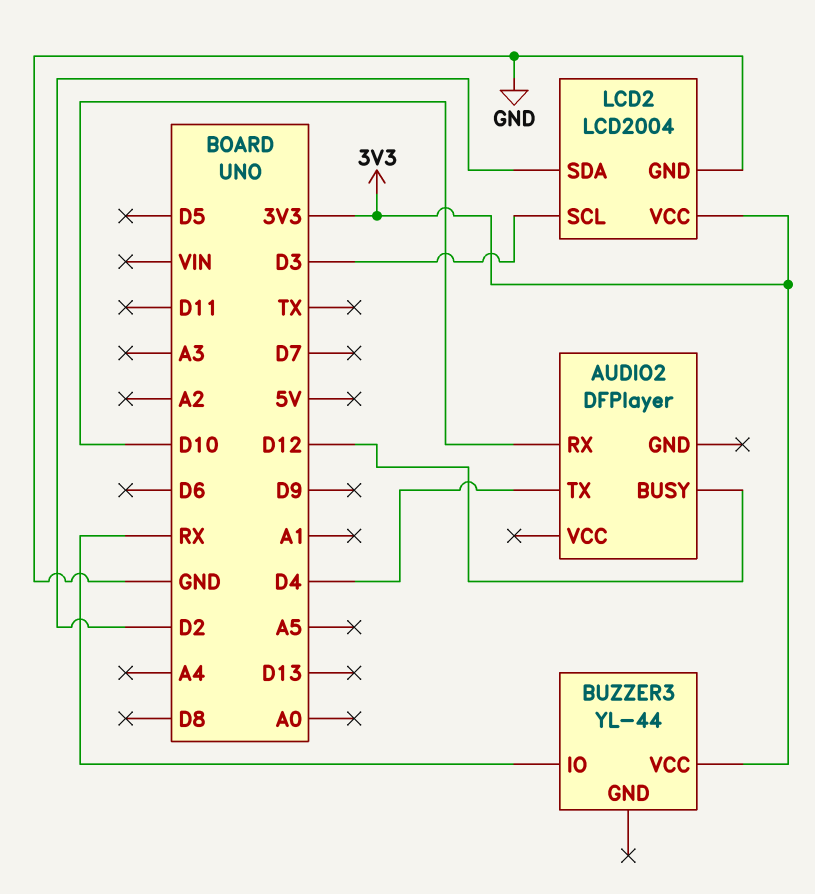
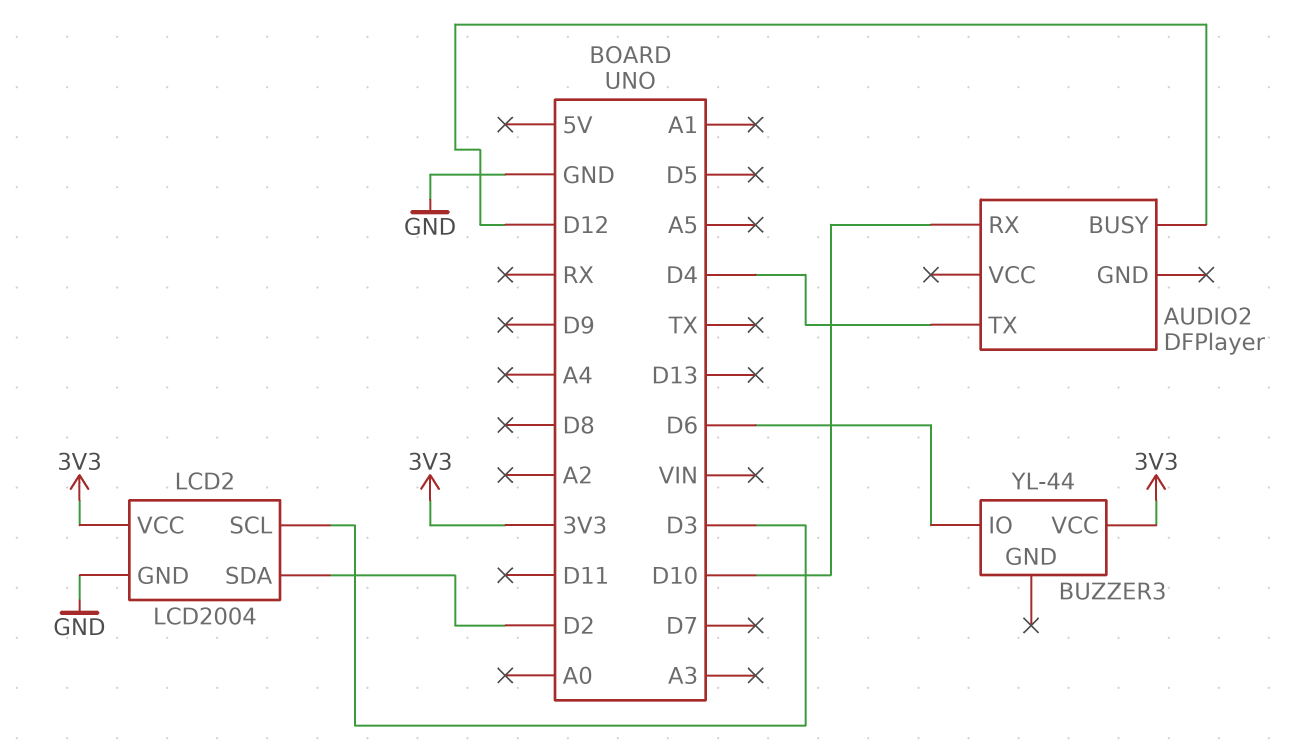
BUZZER3 pin IO: RX -> D6

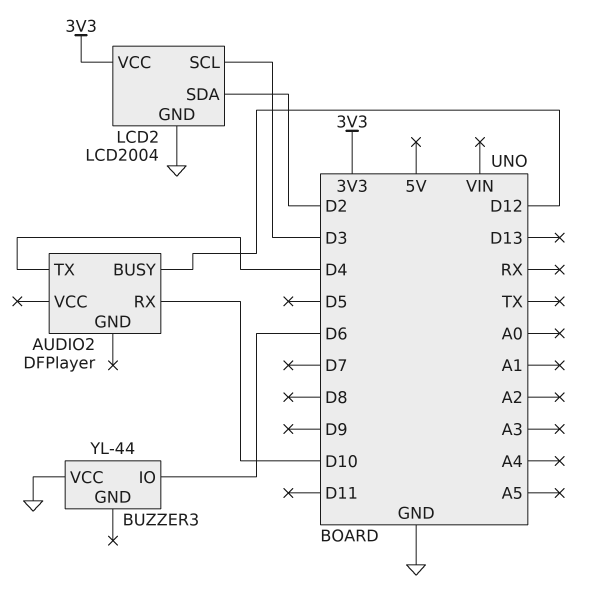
BUZZER3 pin VCC: 3V3 -> GND

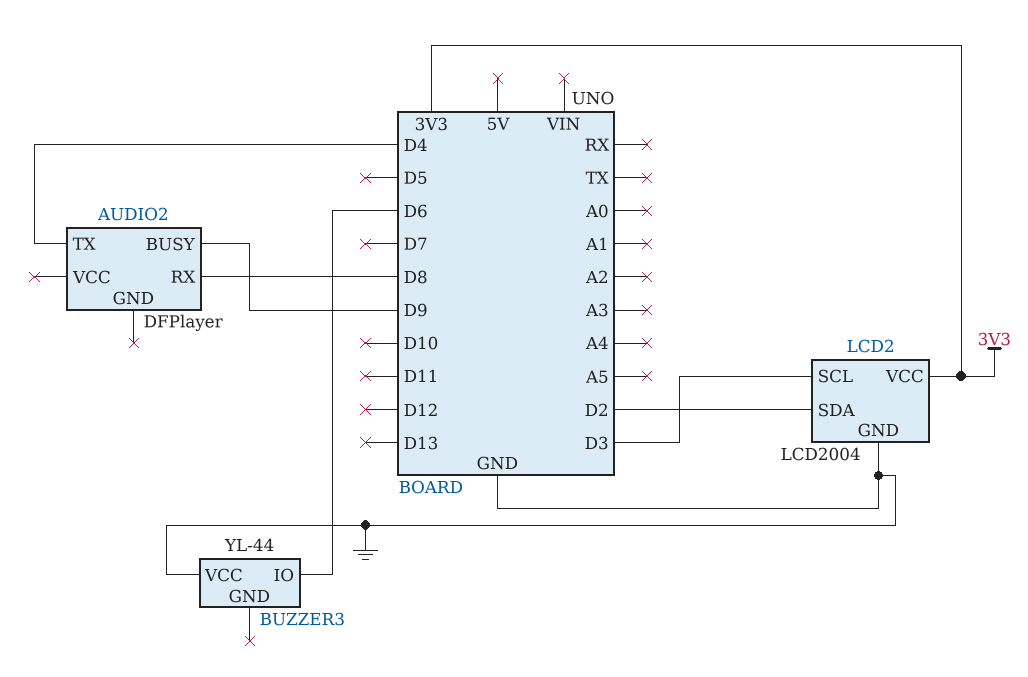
AUDIO2 pin BUSY: D12 -> D9
AUDIO2 pin RX: D10 -> D8

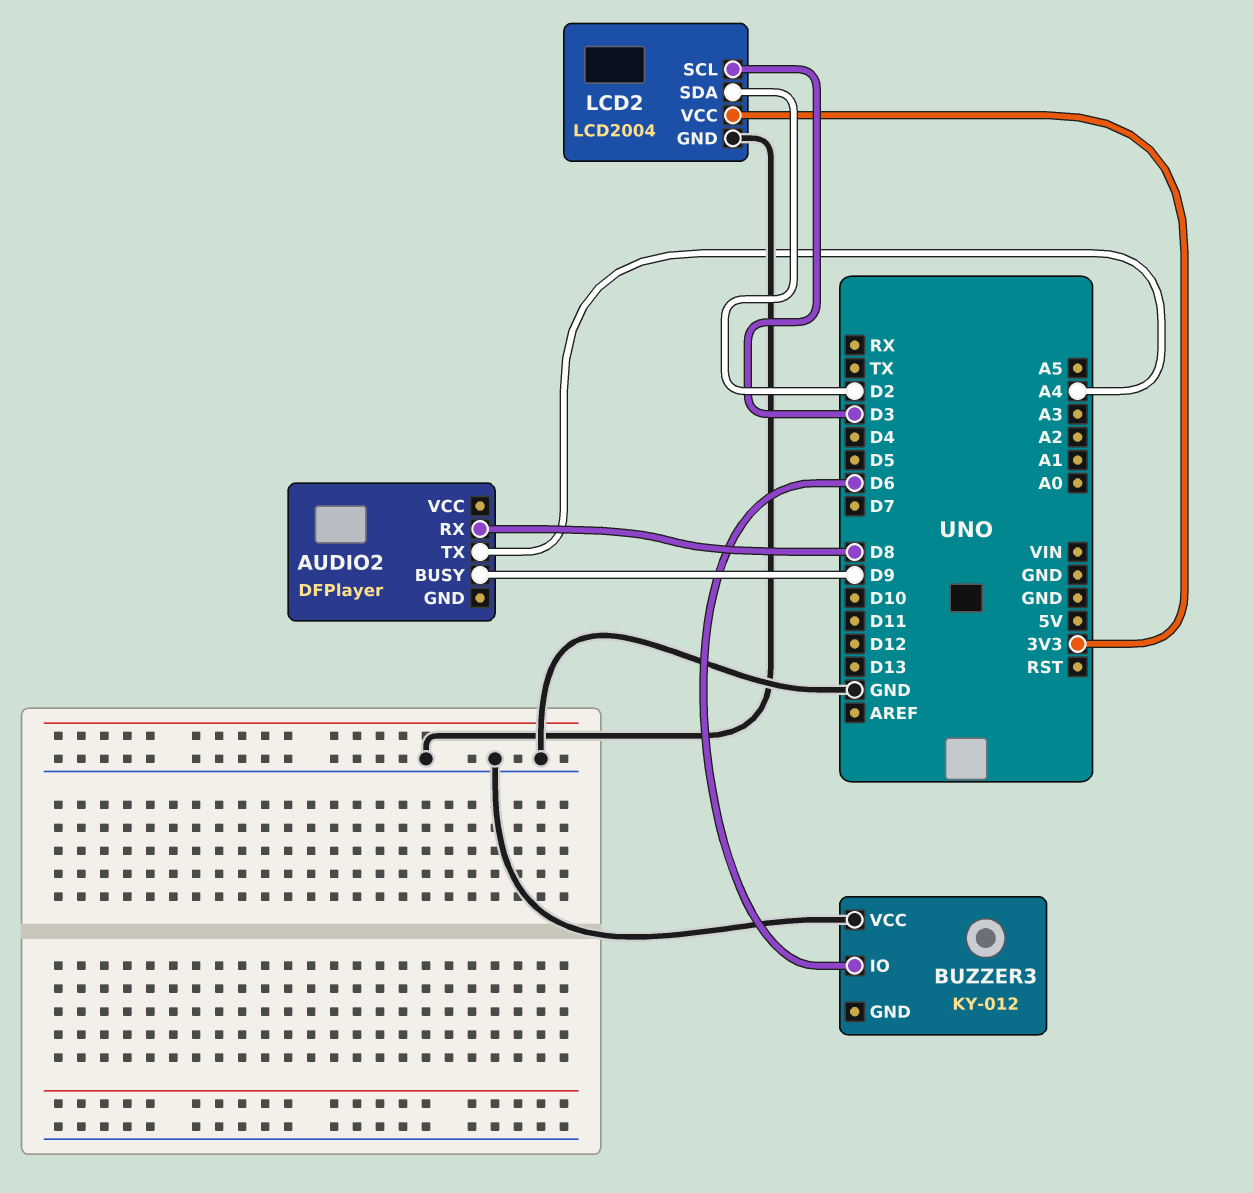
AUDIO2 pin TX: D4 -> A4
BUZZER3: YL-44 -> KY-012

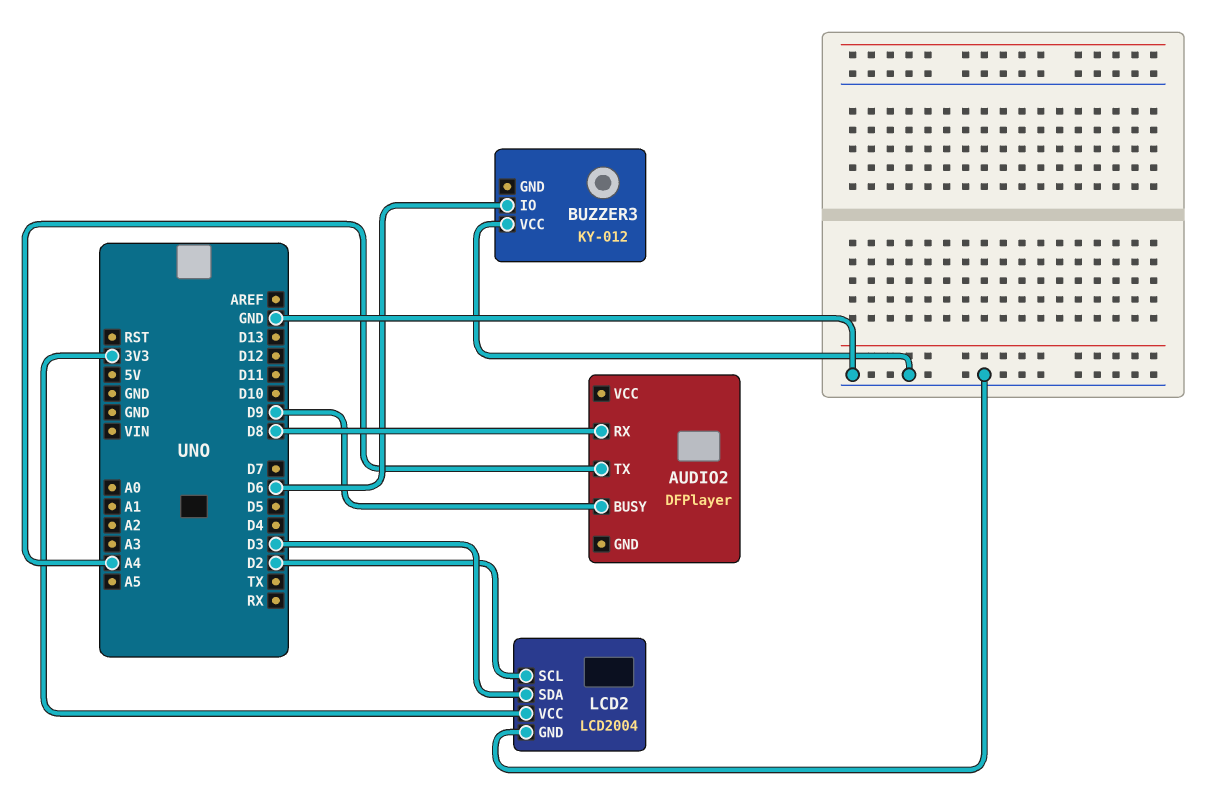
LCD2 pin SCL: D3 -> D2
LCD2 pin SDA: D2 -> D3

